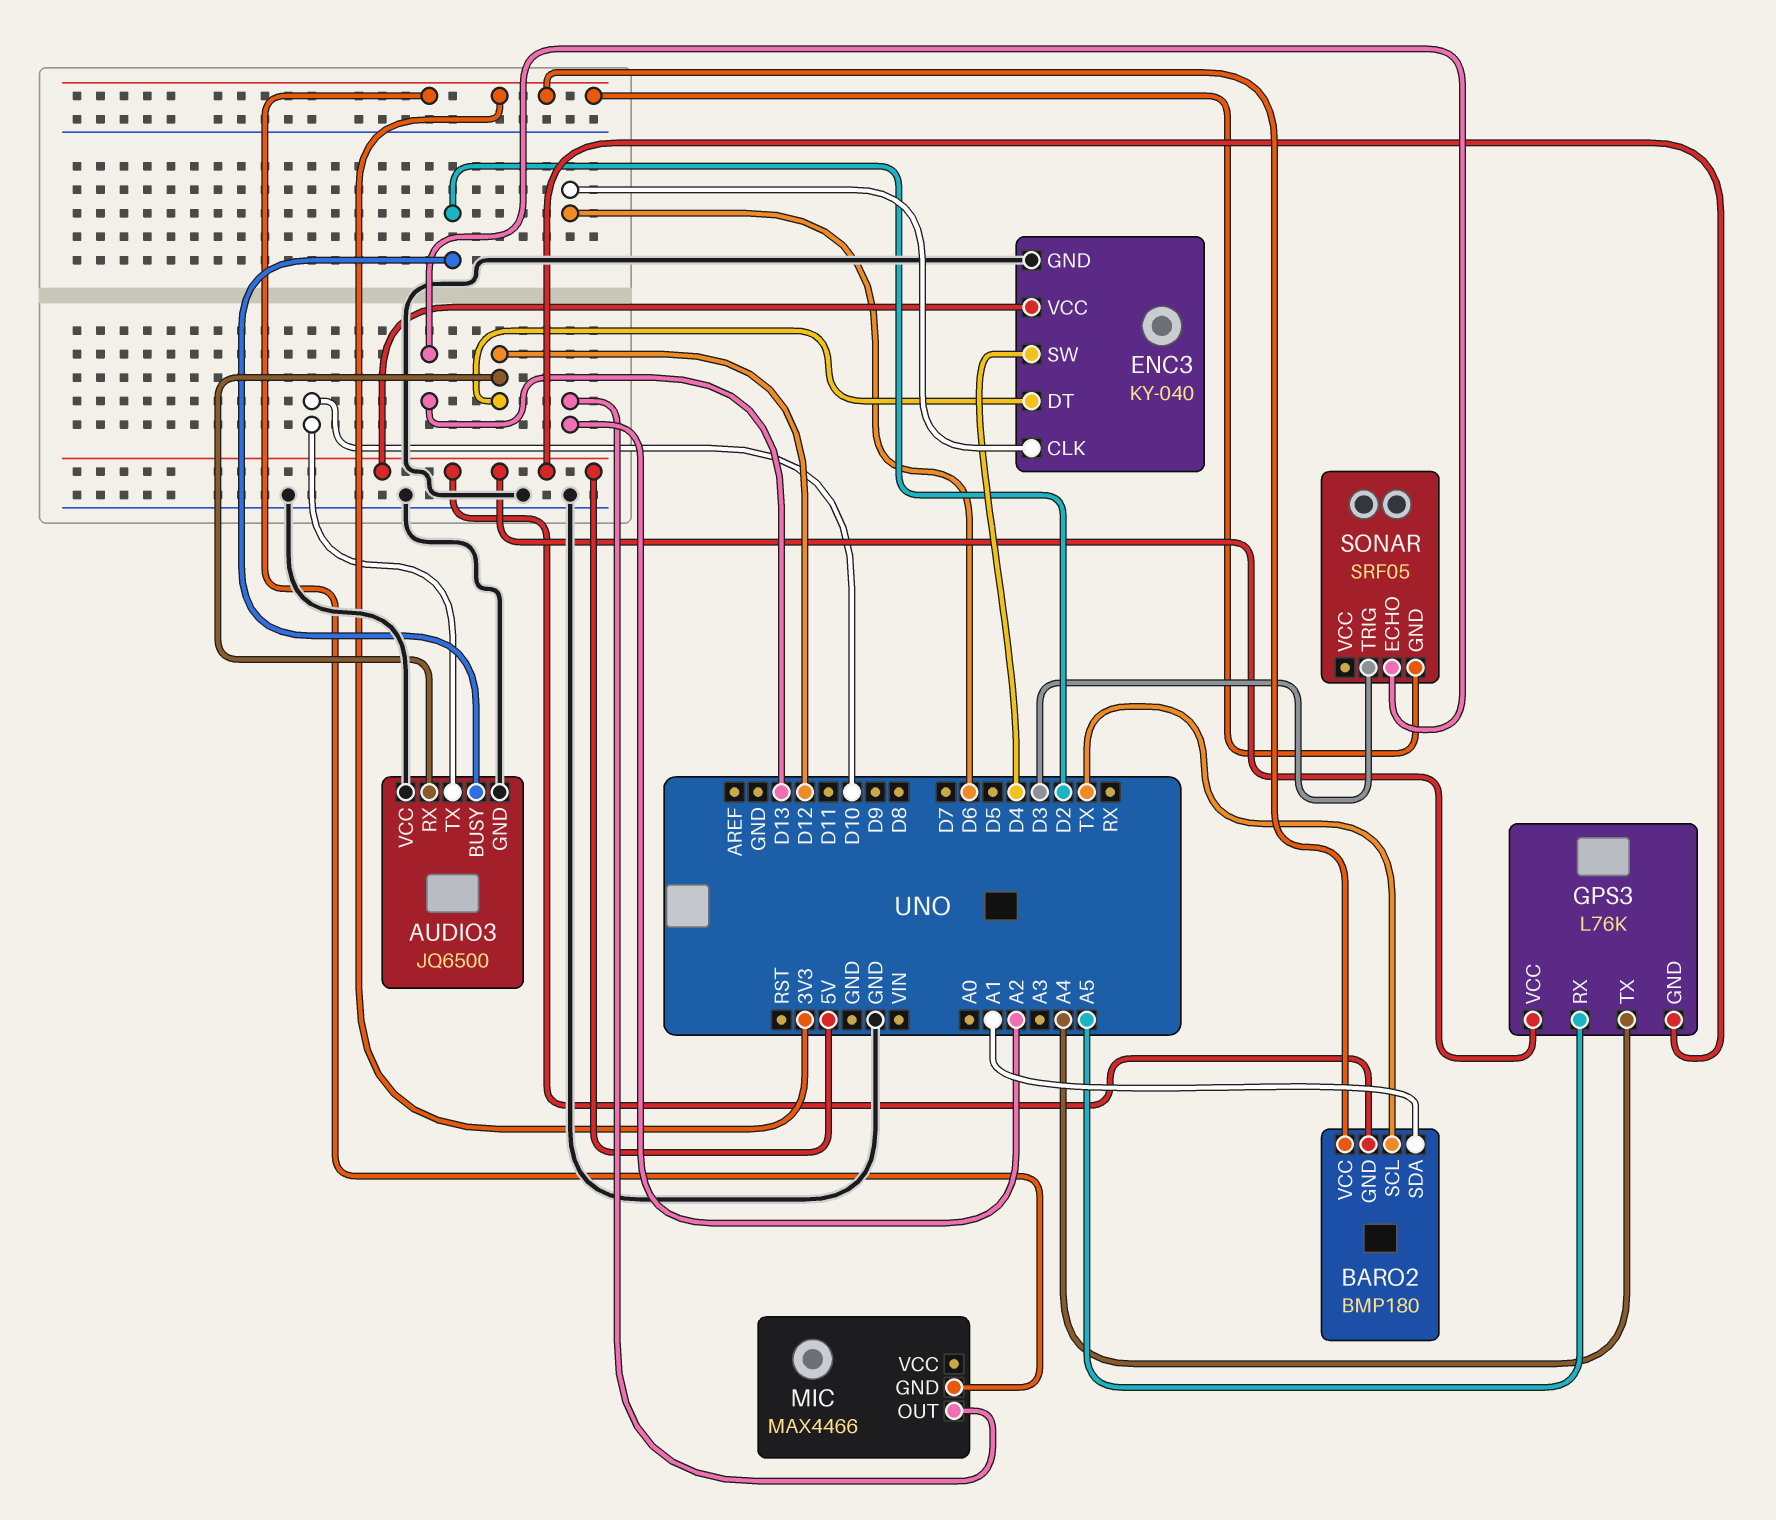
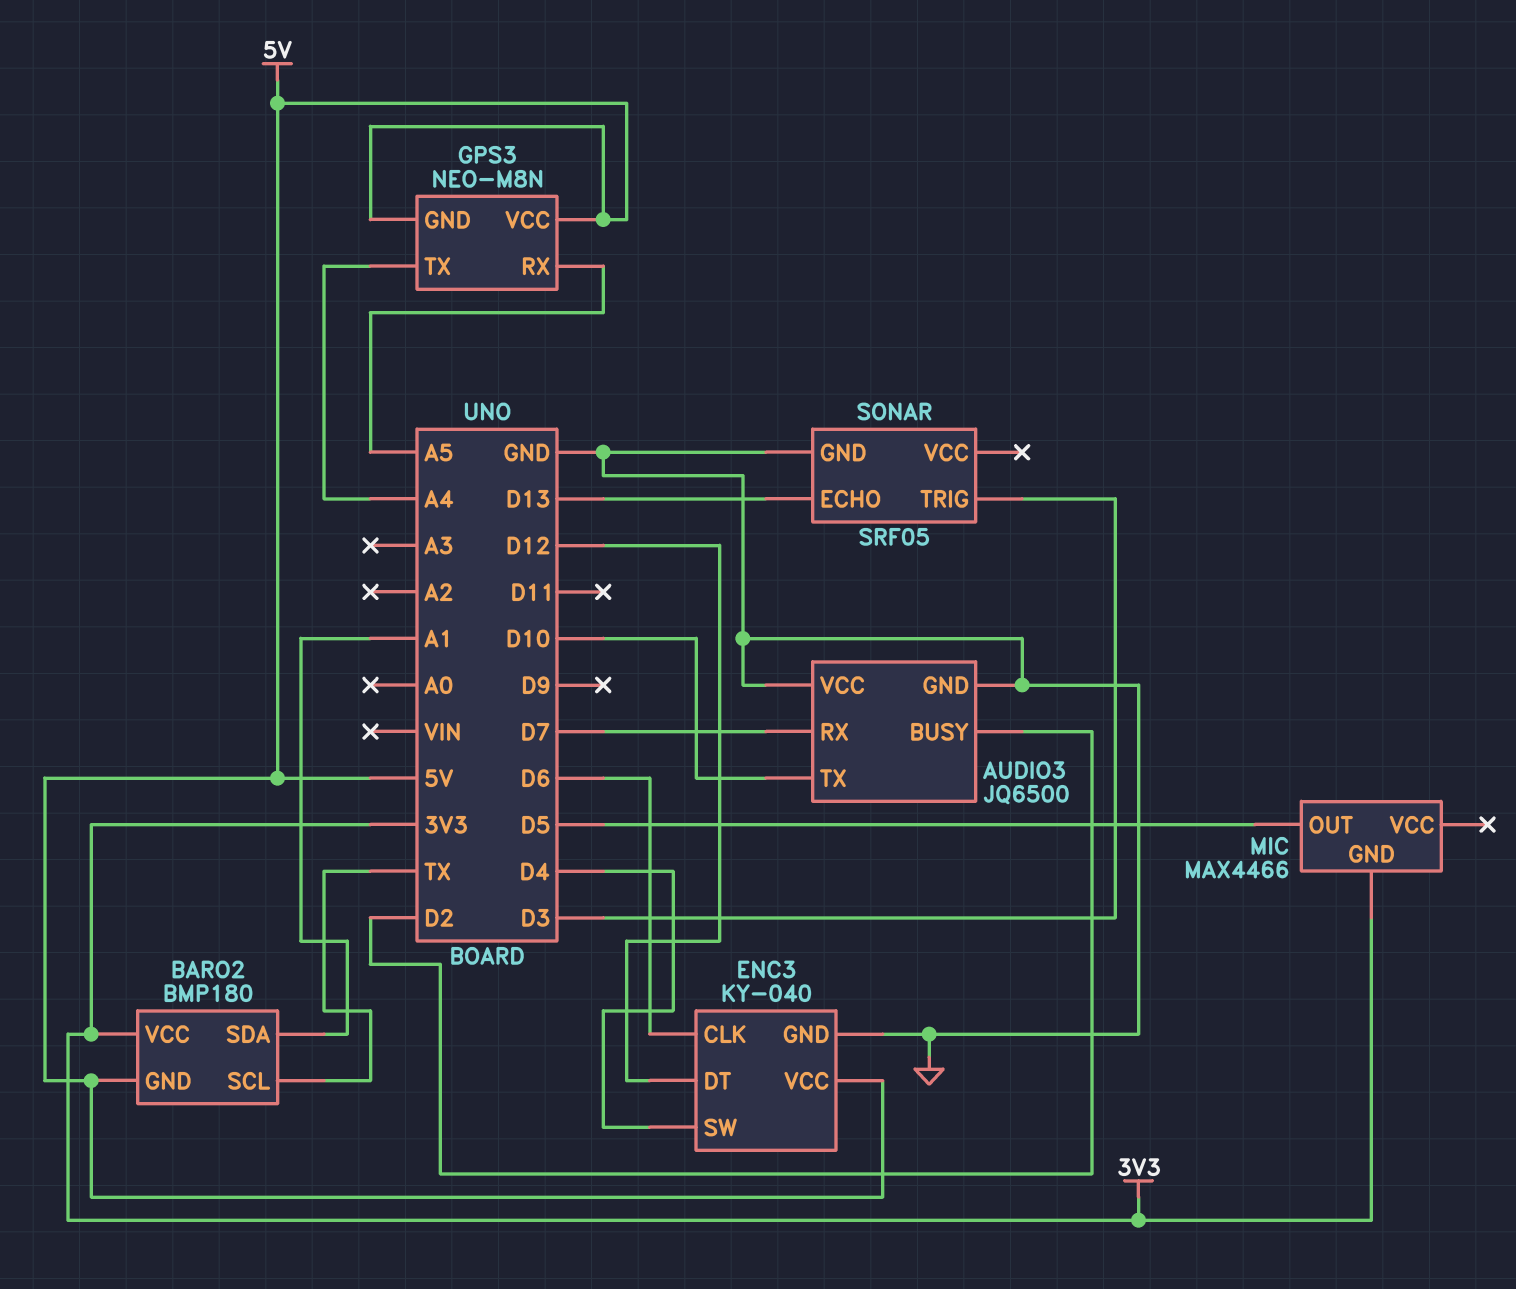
AUDIO3 pin RX: D12 -> D7
GPS3: L76K -> NEO-M8N
MIC pin OUT: A2 -> D5
SONAR pin GND: 3V3 -> GND

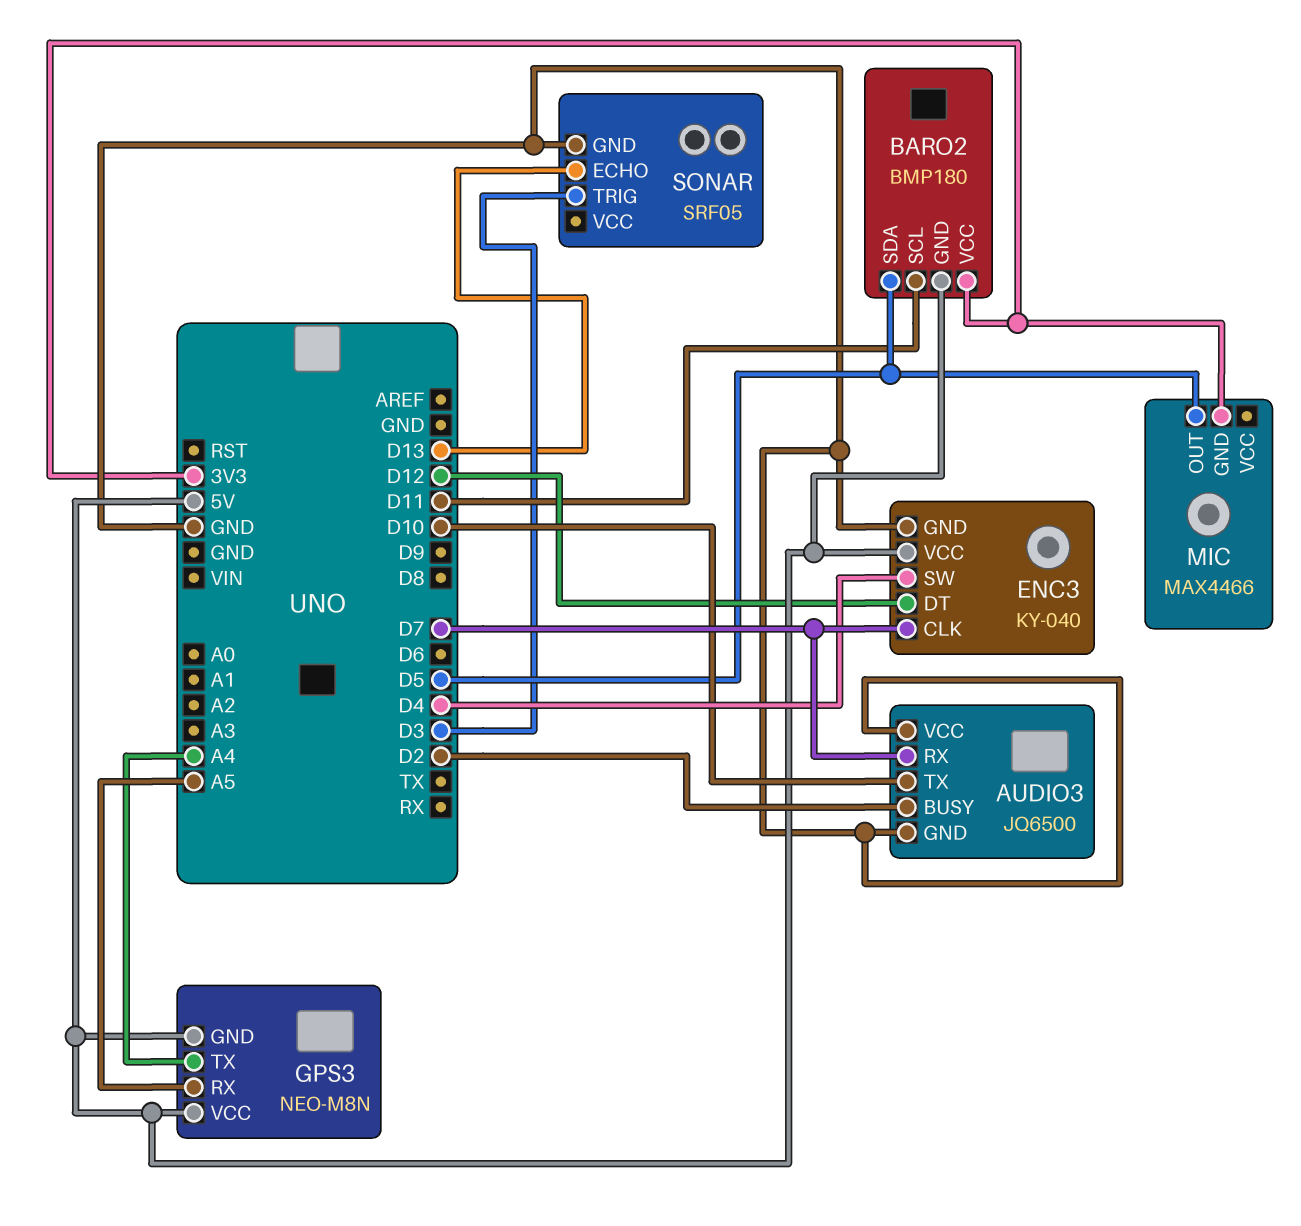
BARO2 pin SCL: TX -> D11
BARO2 pin SDA: A1 -> D5
ENC3 pin CLK: D6 -> D7

